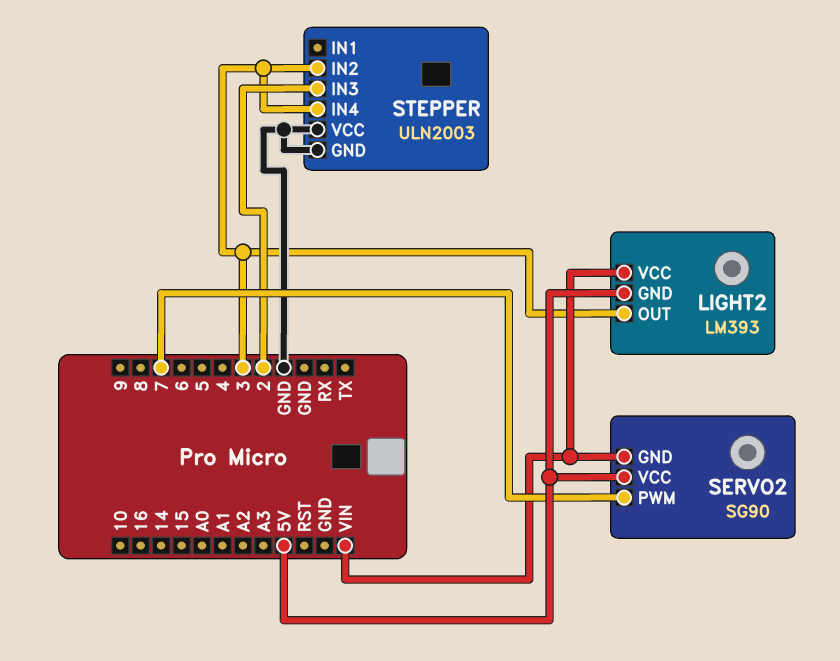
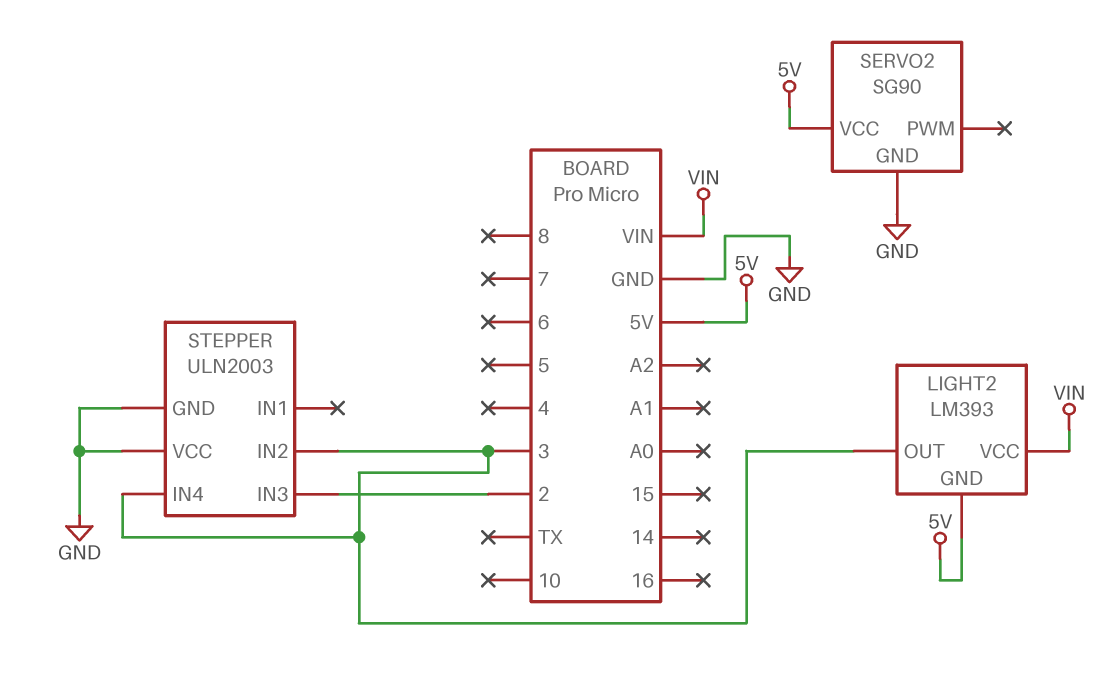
SERVO2 pin GND: VIN -> GND
SERVO2 pin PWM: 7 -> none

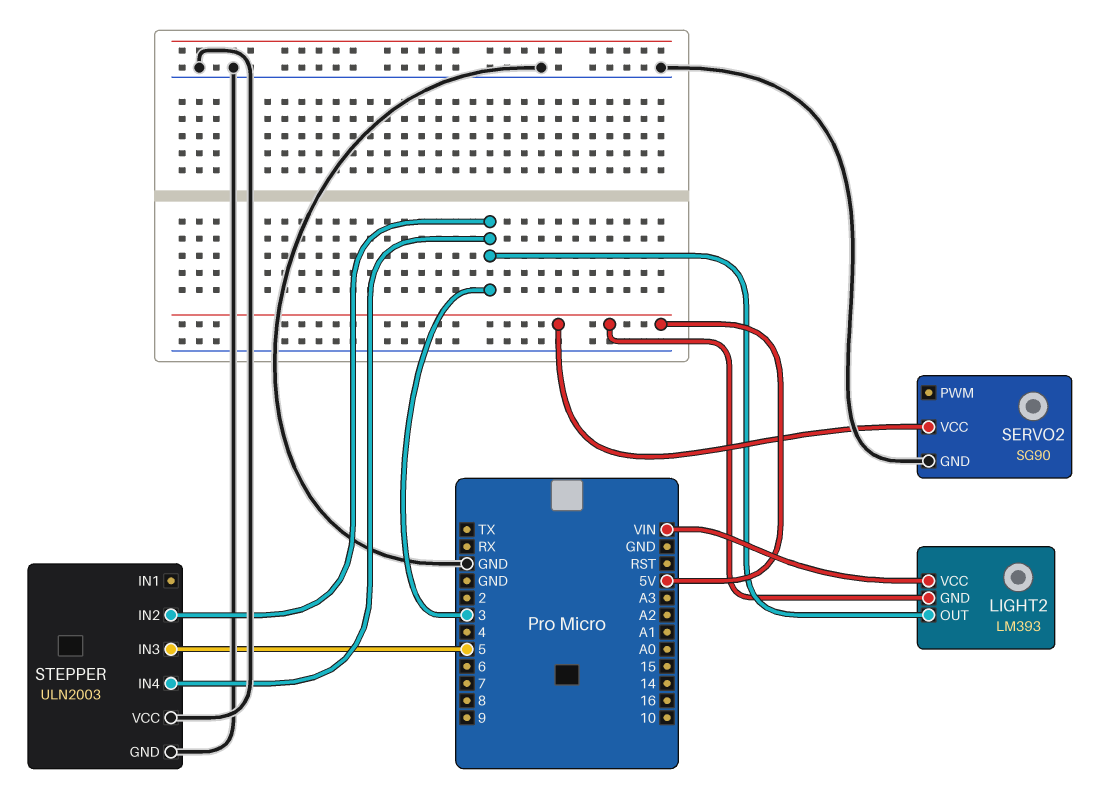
STEPPER pin IN3: 2 -> 5

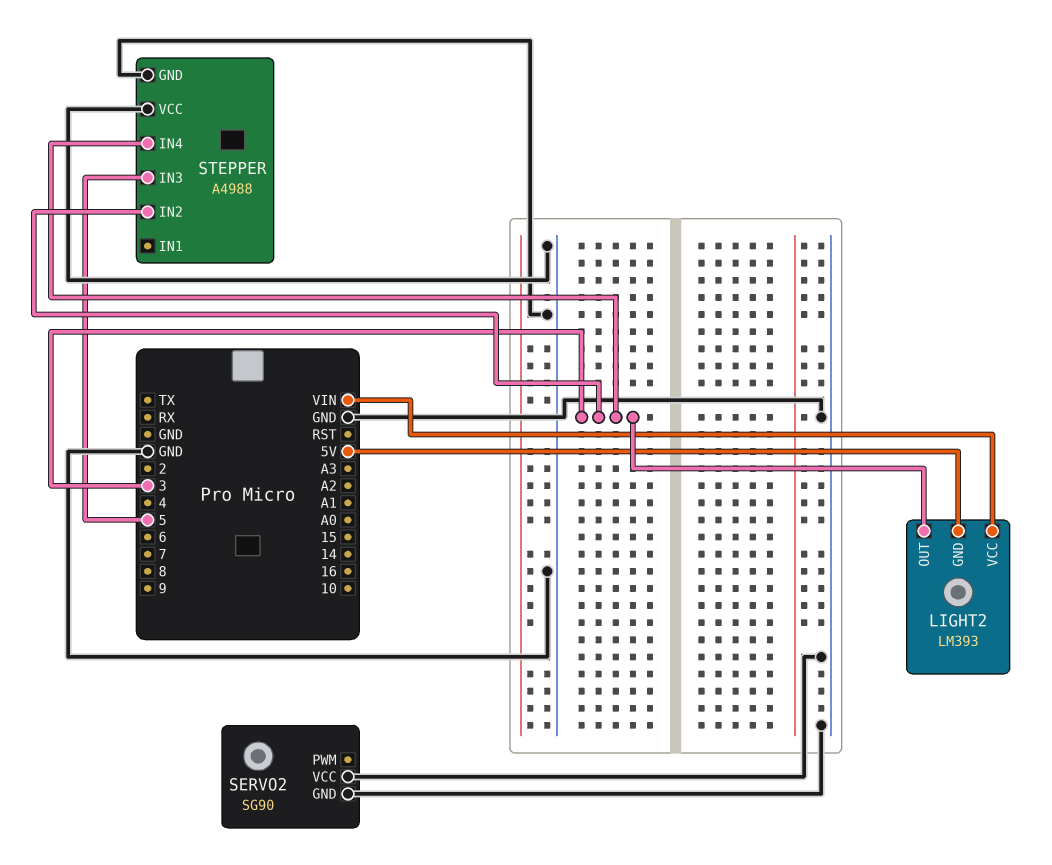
SERVO2 pin VCC: 5V -> GND
STEPPER: ULN2003 -> A4988

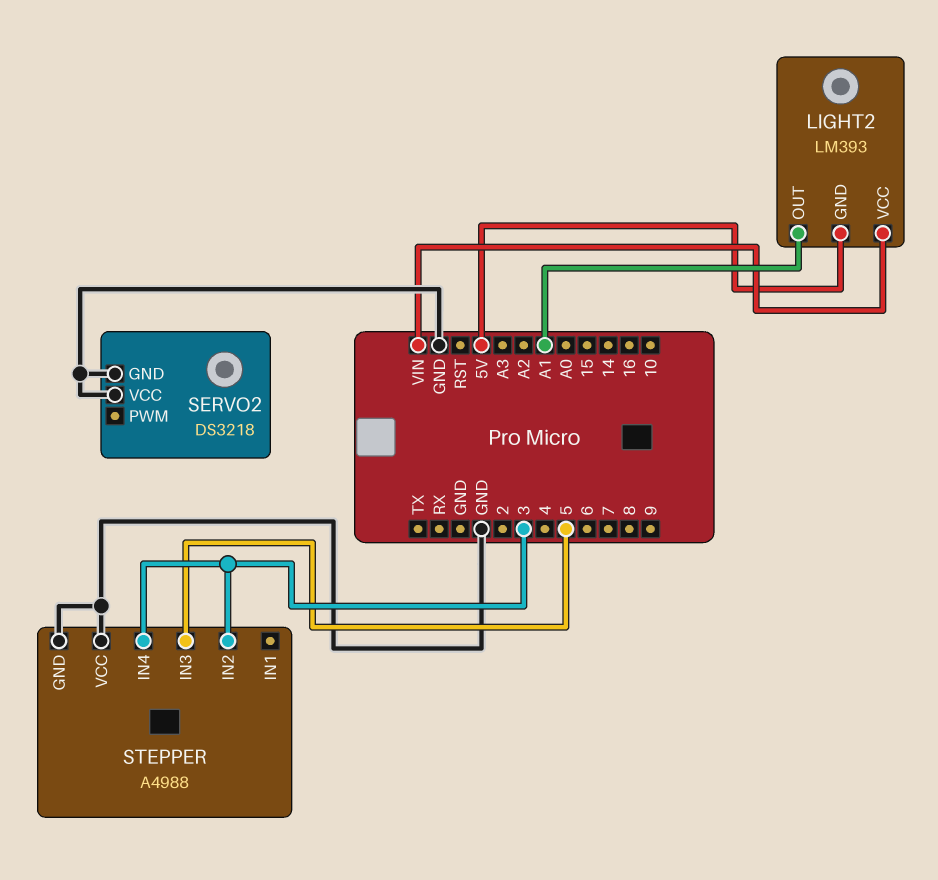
LIGHT2 pin OUT: 3 -> A1
SERVO2: SG90 -> DS3218

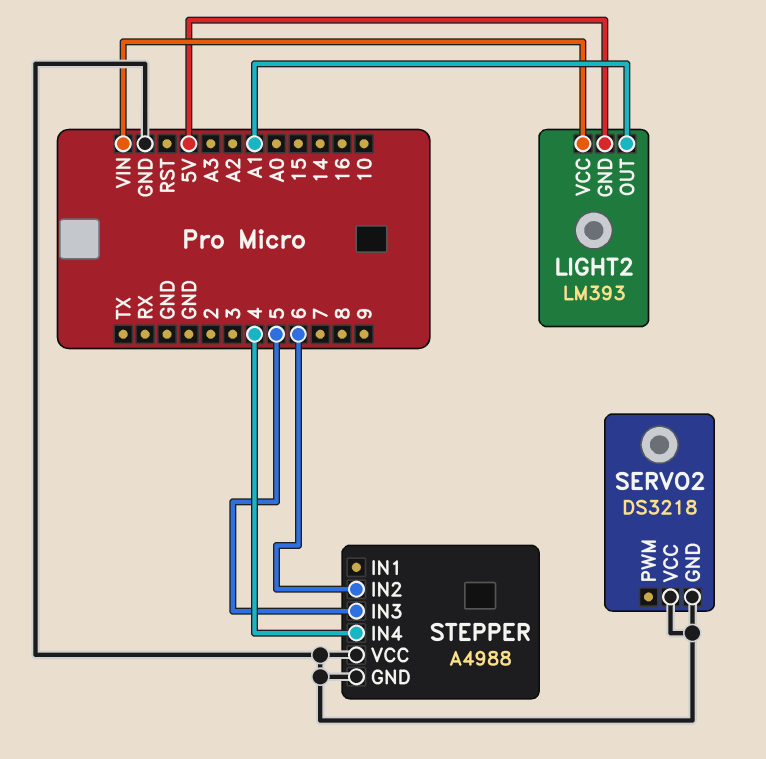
STEPPER pin IN2: 3 -> 6
STEPPER pin IN4: 3 -> 4

